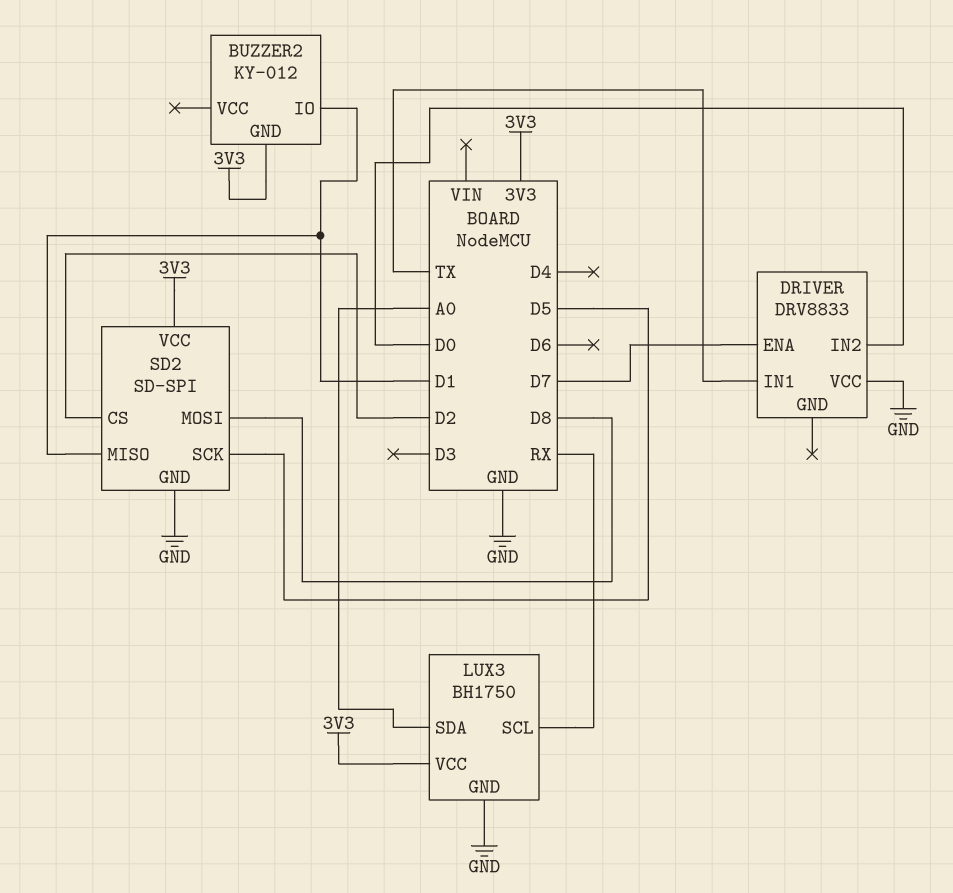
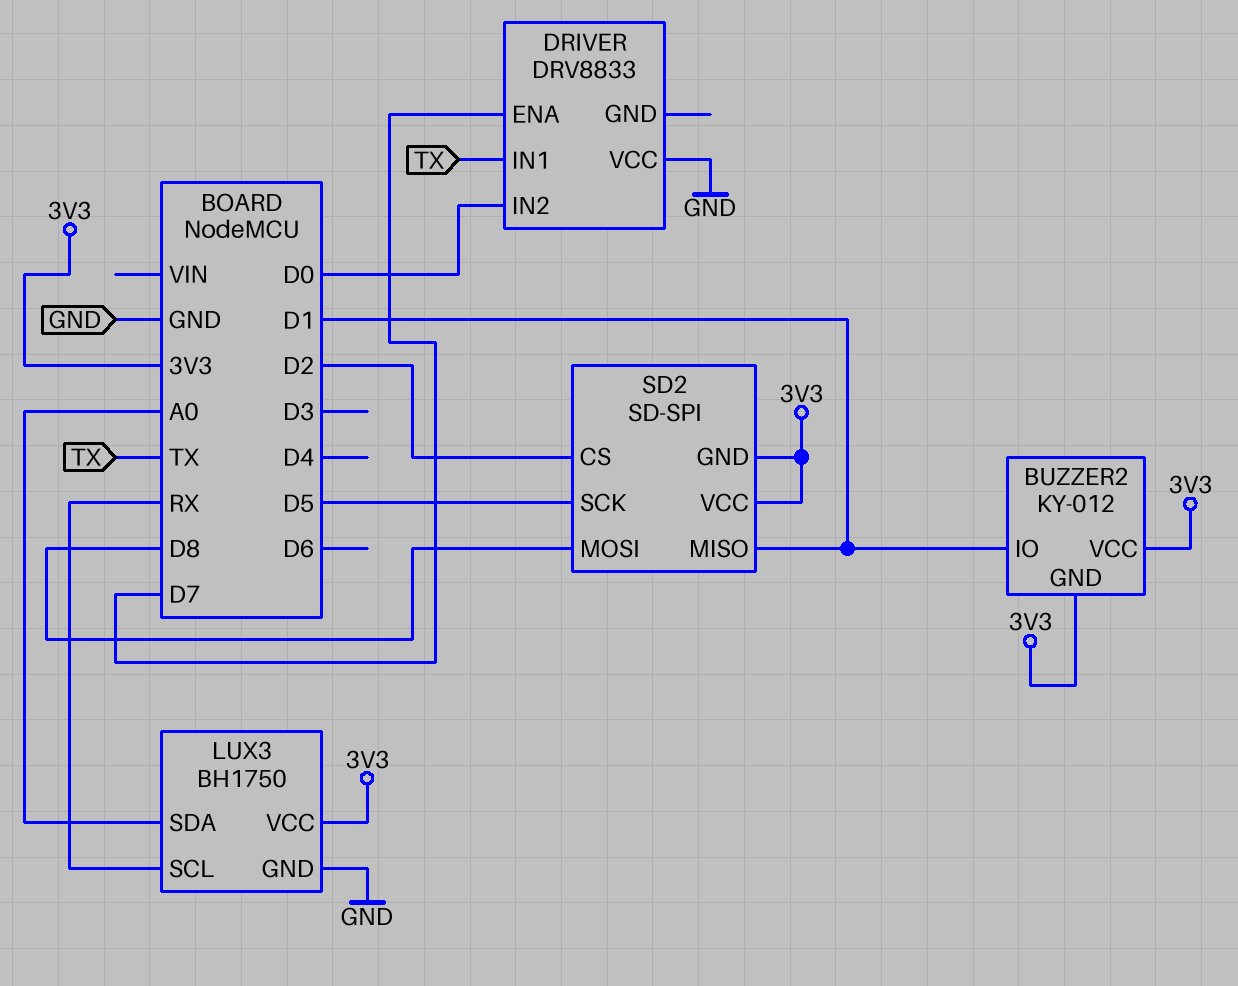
BUZZER2 pin VCC: none -> 3V3
SD2 pin GND: GND -> 3V3

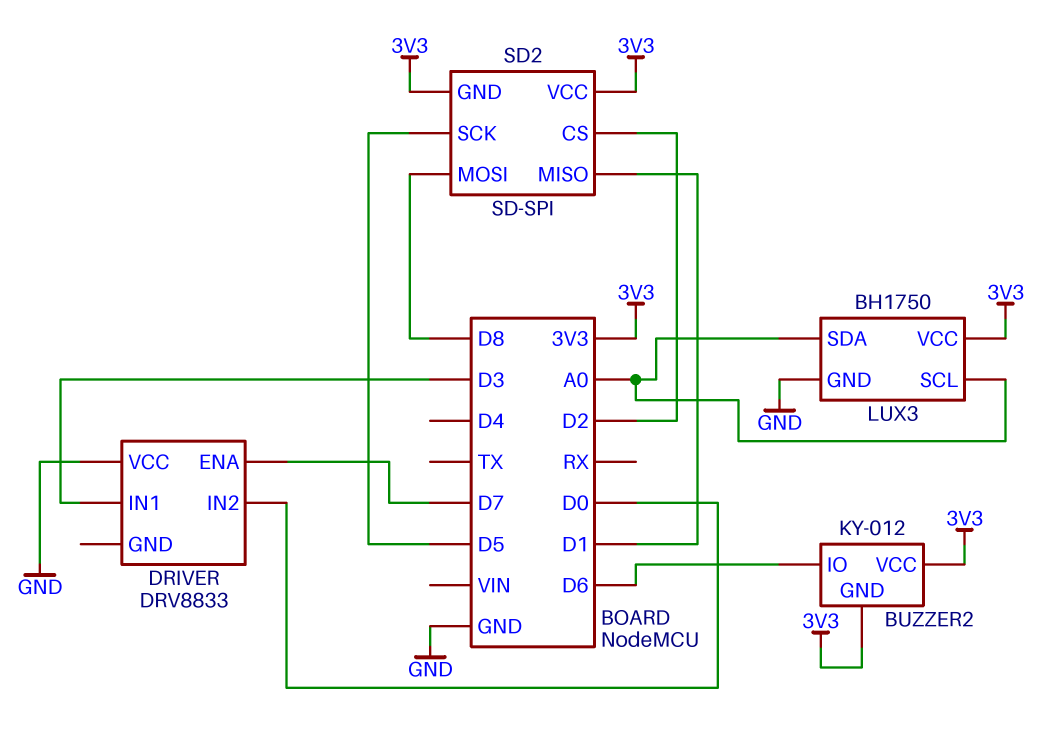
BUZZER2 pin IO: D1 -> D6
DRIVER pin IN1: TX -> D3
LUX3 pin SCL: RX -> A0

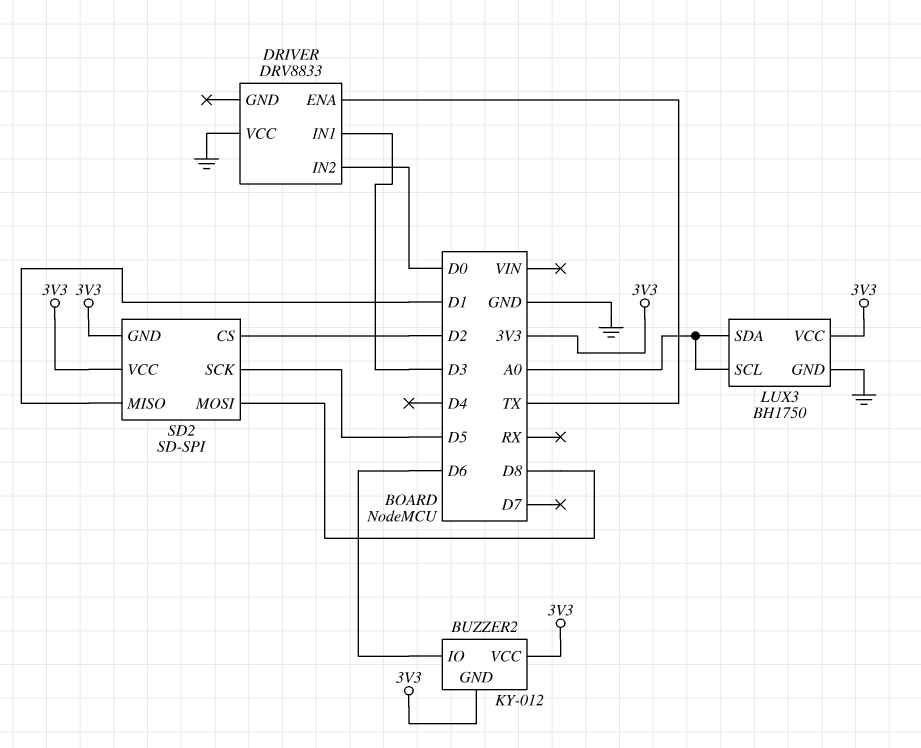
DRIVER pin ENA: D7 -> TX

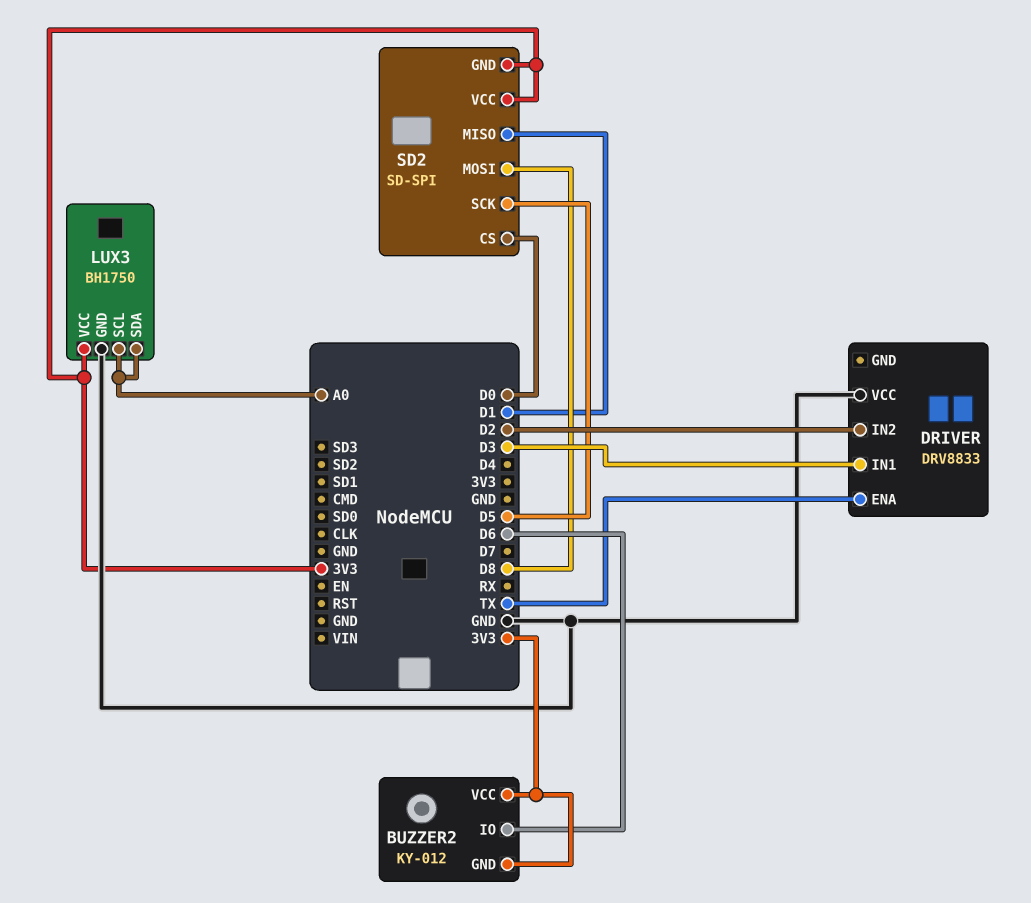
DRIVER pin IN2: D0 -> D2
SD2 pin CS: D2 -> D0

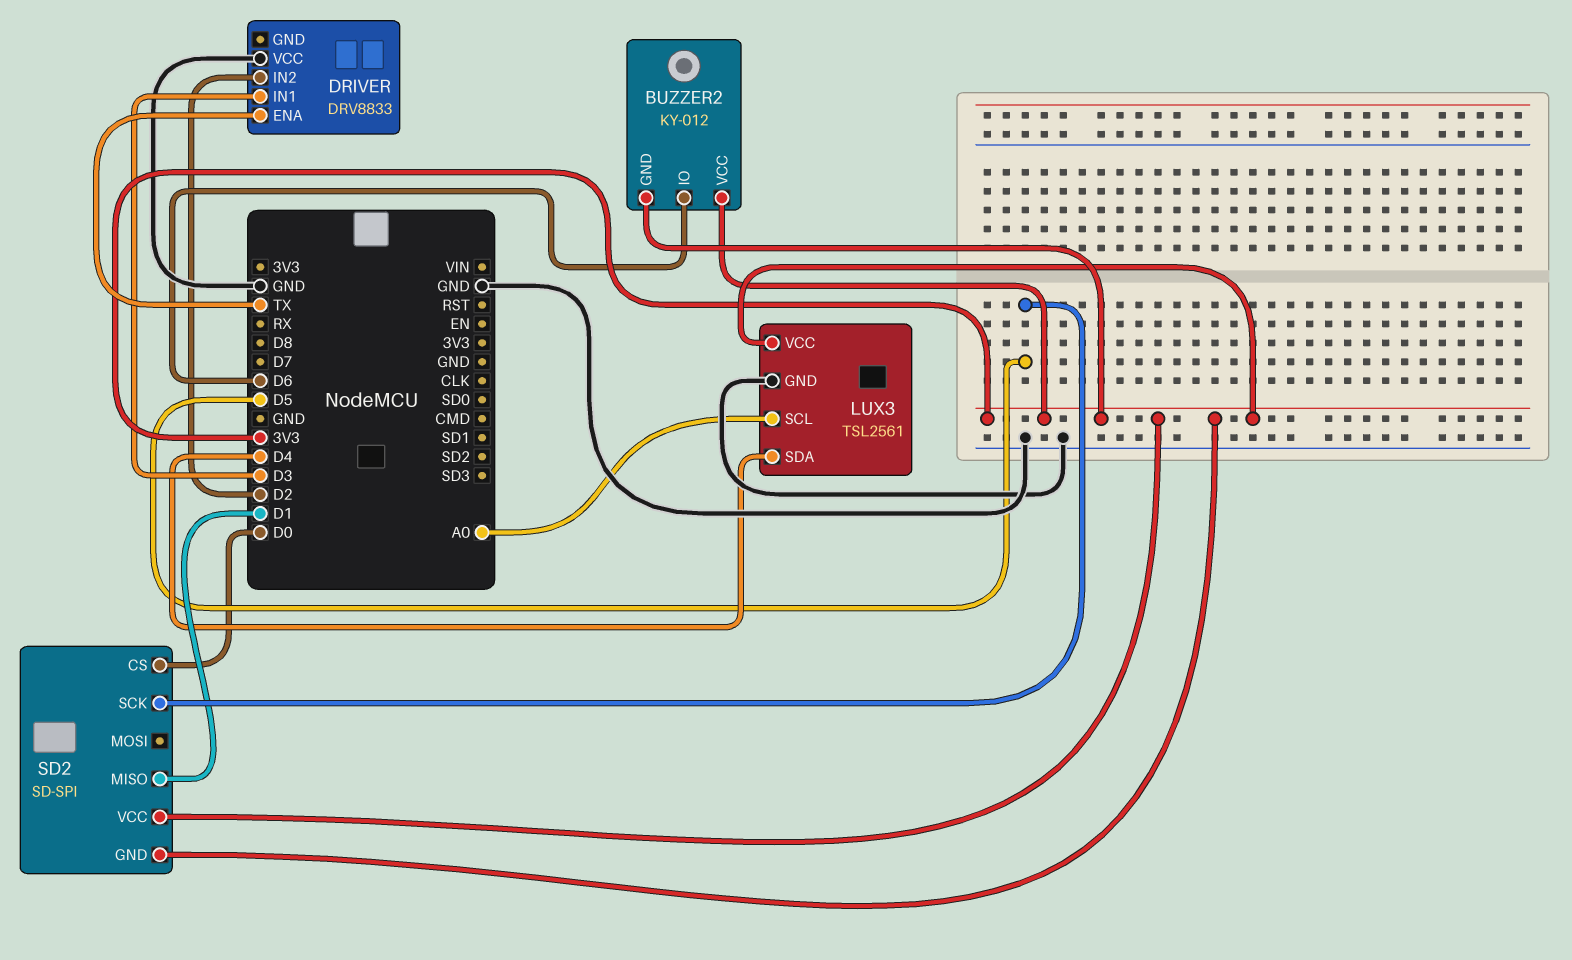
LUX3: BH1750 -> TSL2561
LUX3 pin SDA: A0 -> D4
SD2 pin MOSI: D8 -> none

